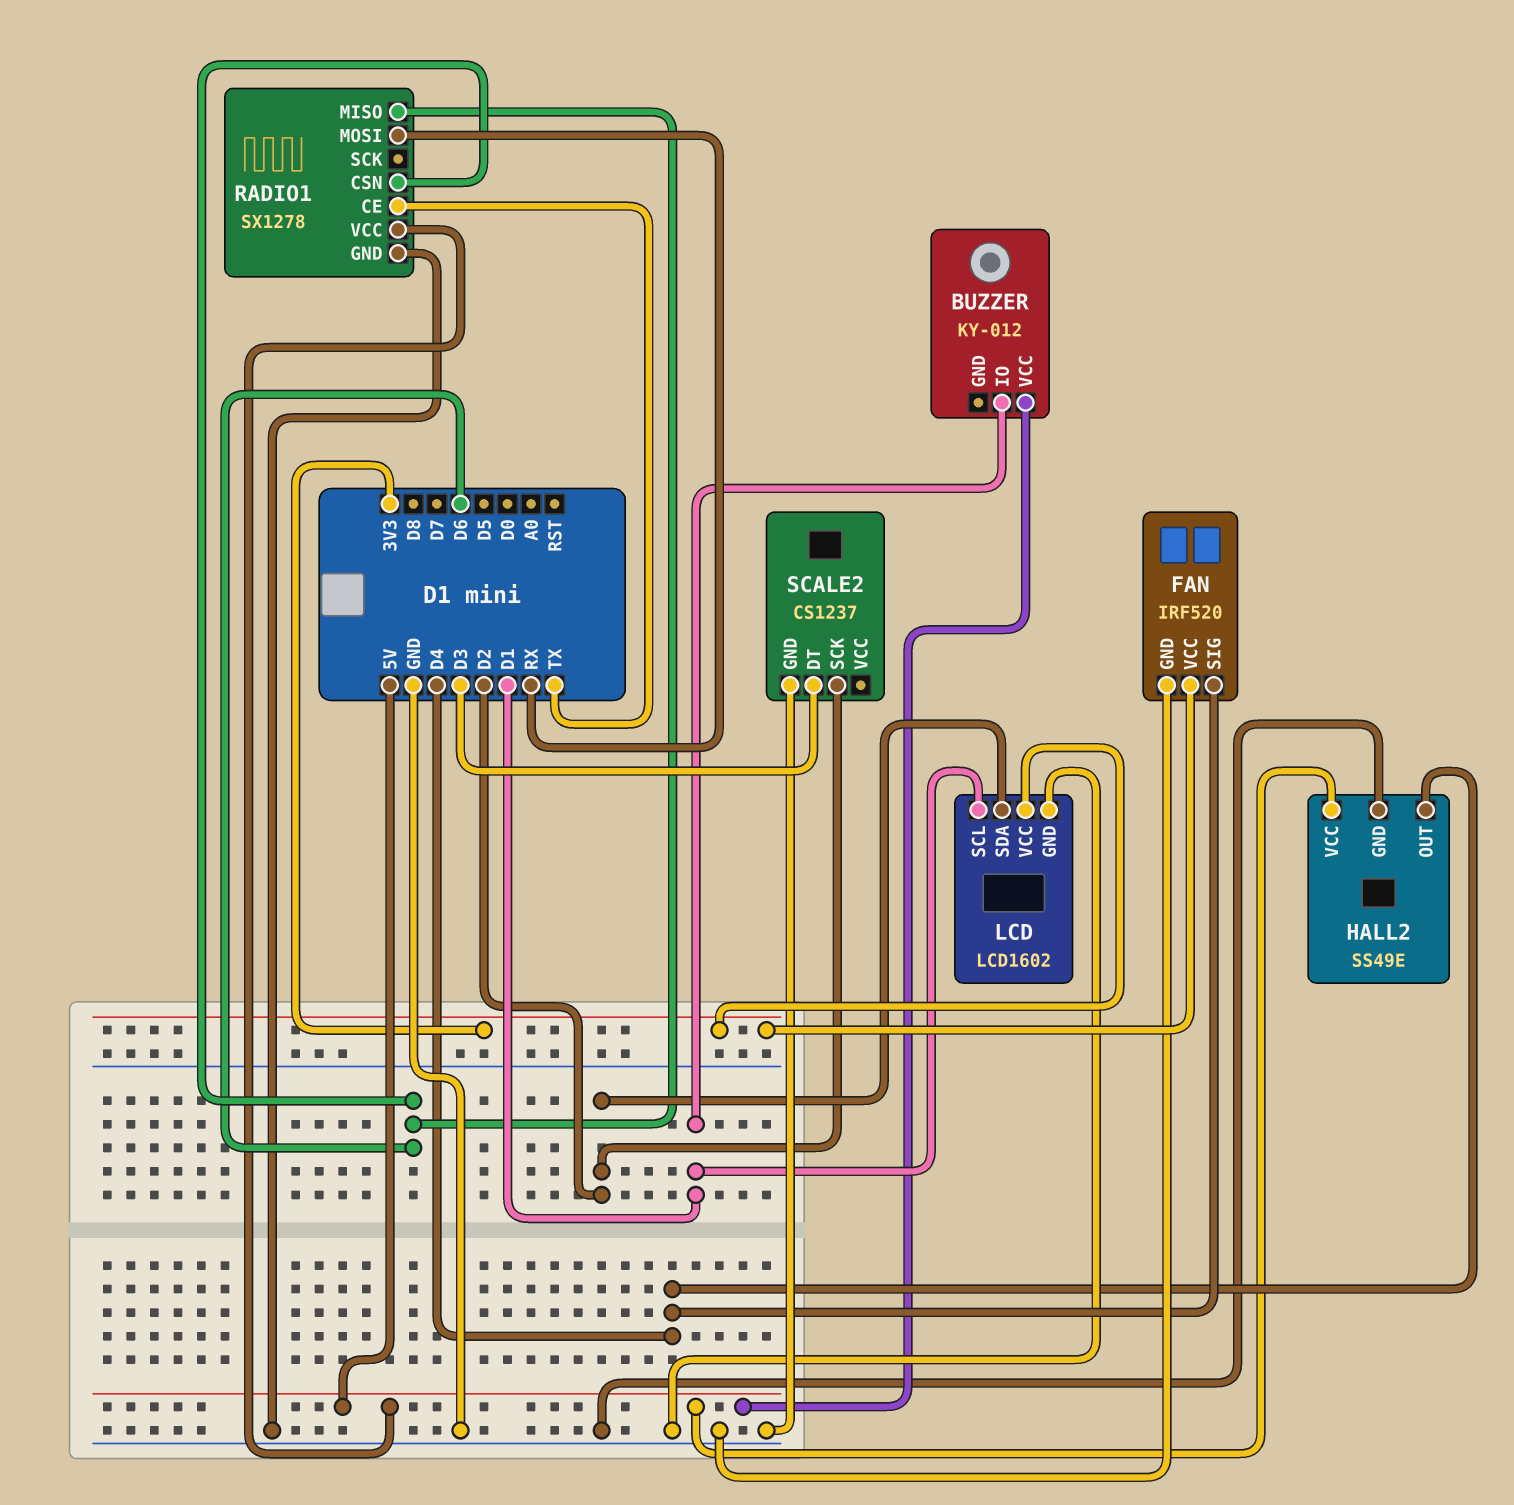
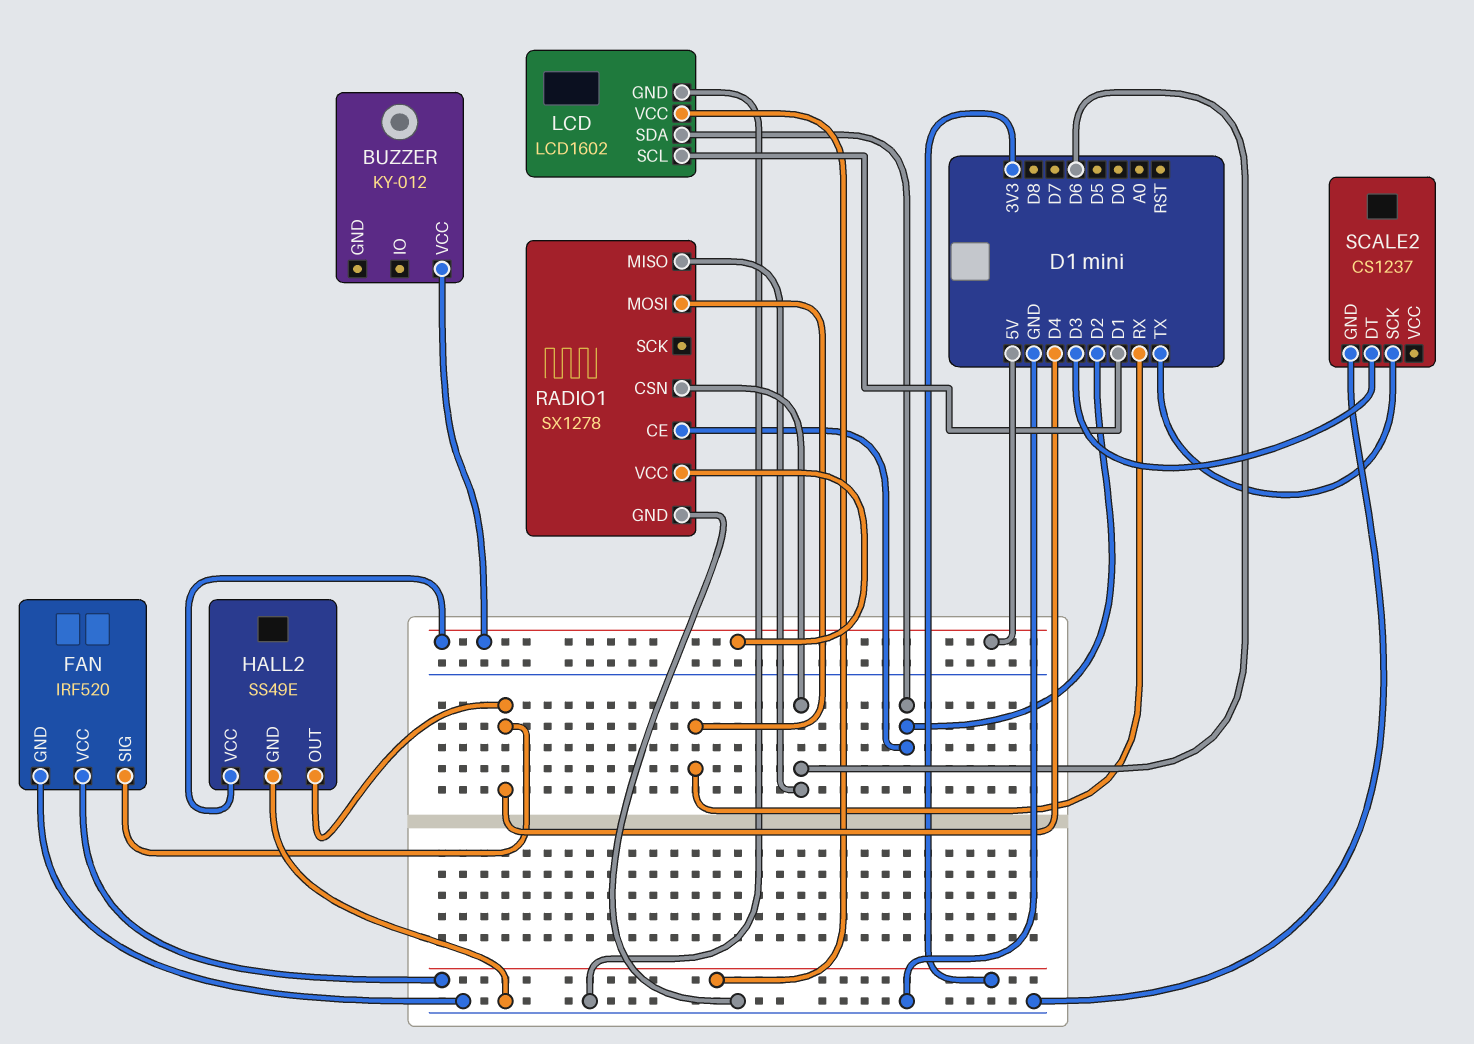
BUZZER pin IO: D1 -> none
RADIO1 pin CE: TX -> D2
SCALE2 pin SCK: D2 -> TX

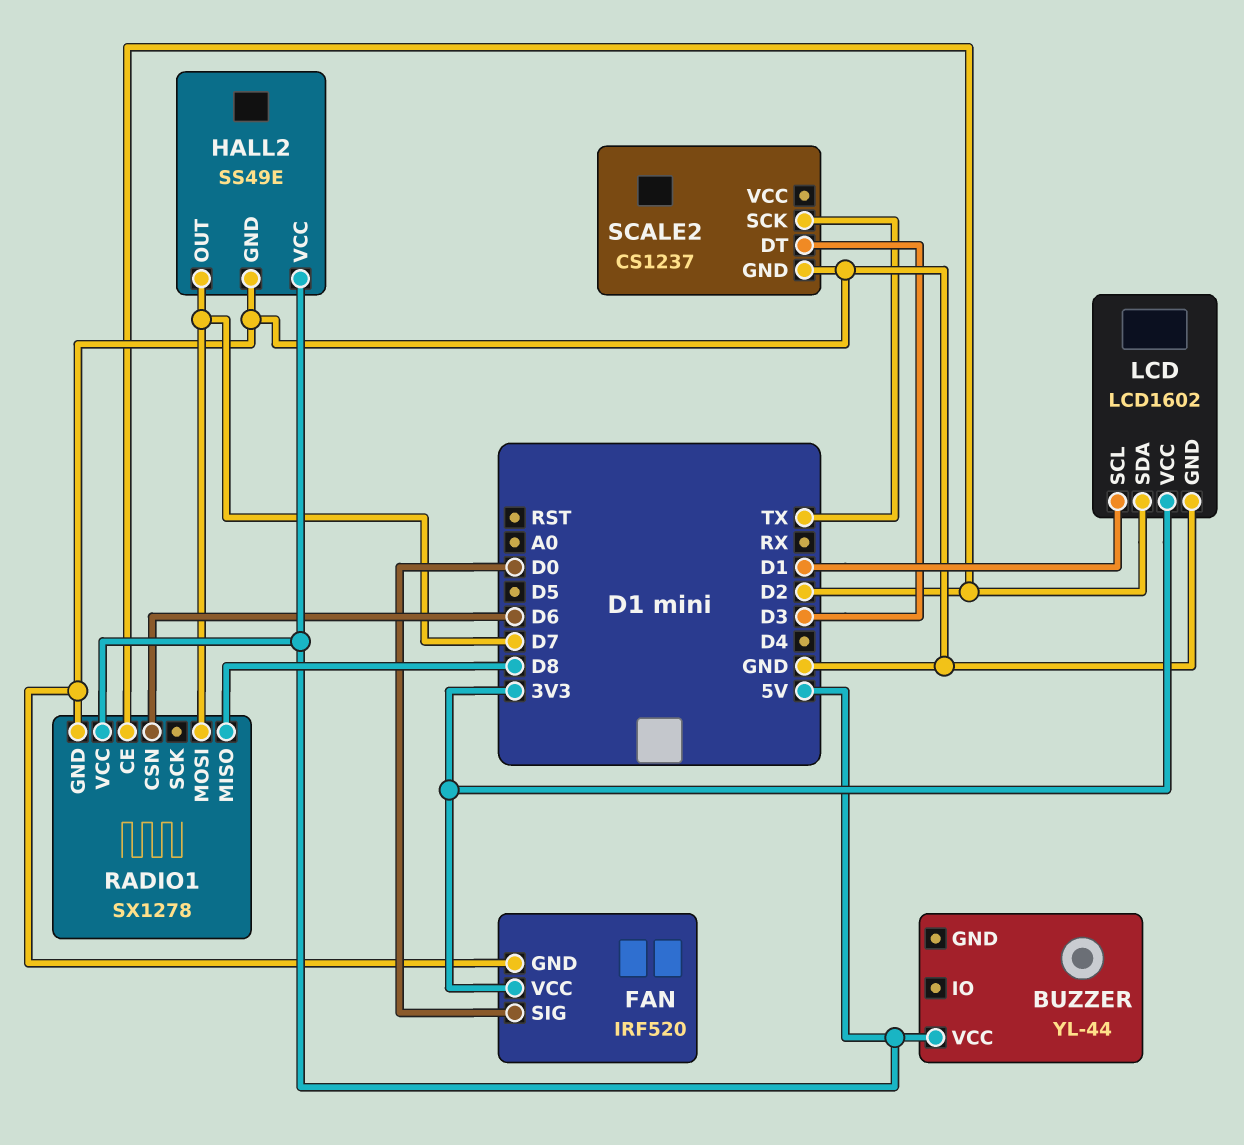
BUZZER: KY-012 -> YL-44
FAN pin SIG: D4 -> D0
HALL2 pin OUT: D4 -> D7
RADIO1 pin MISO: D6 -> D8
RADIO1 pin MOSI: RX -> D7

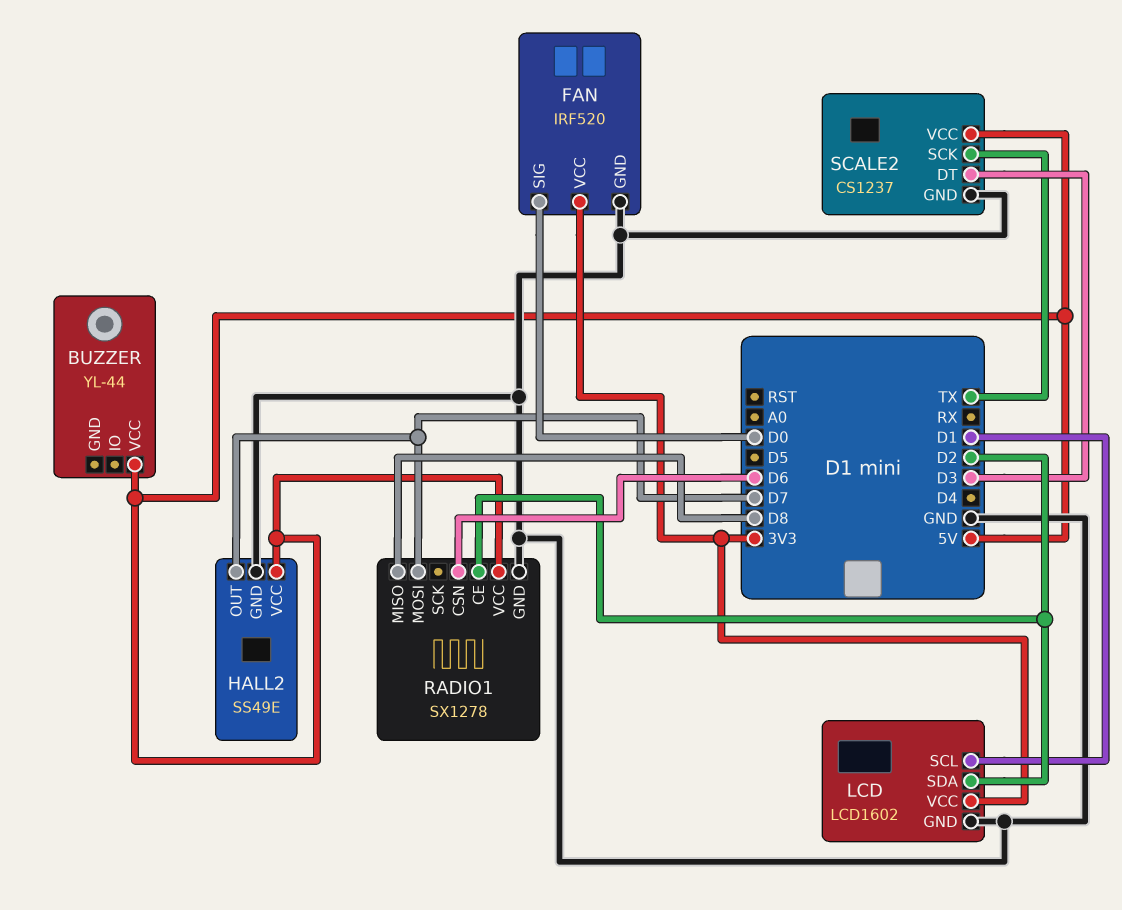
SCALE2 pin VCC: none -> 5V

